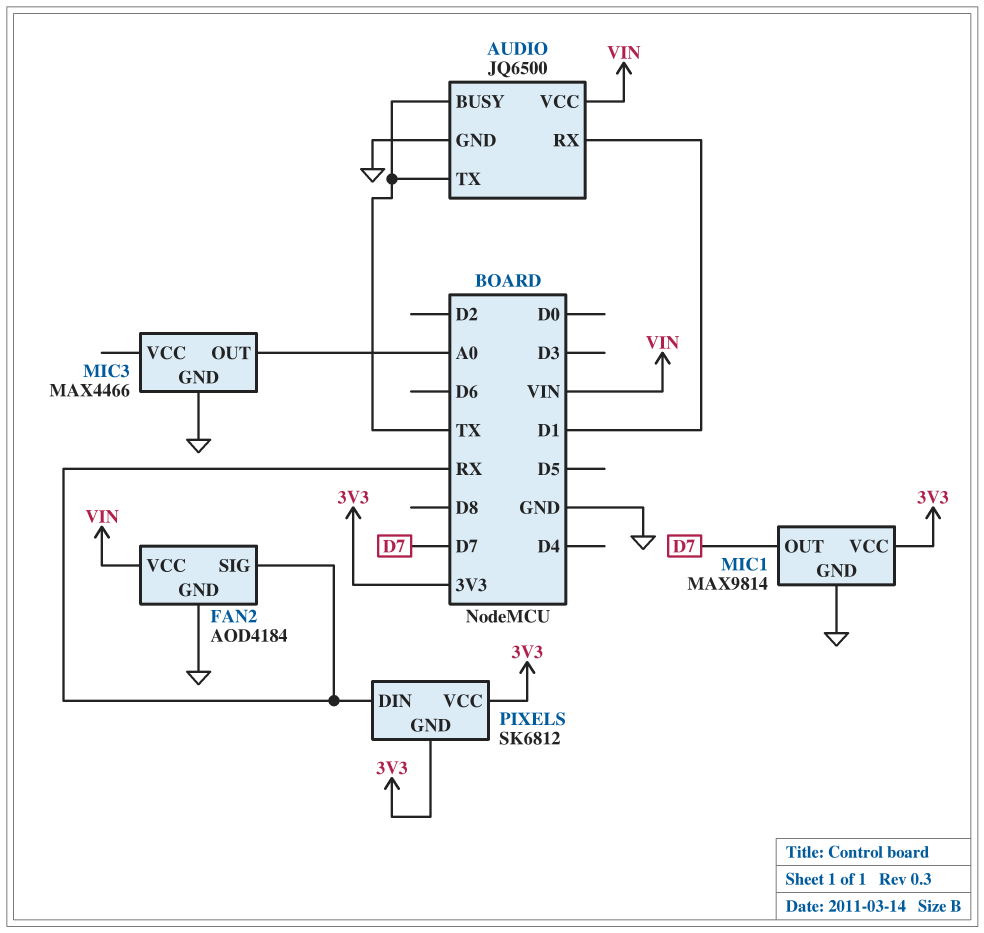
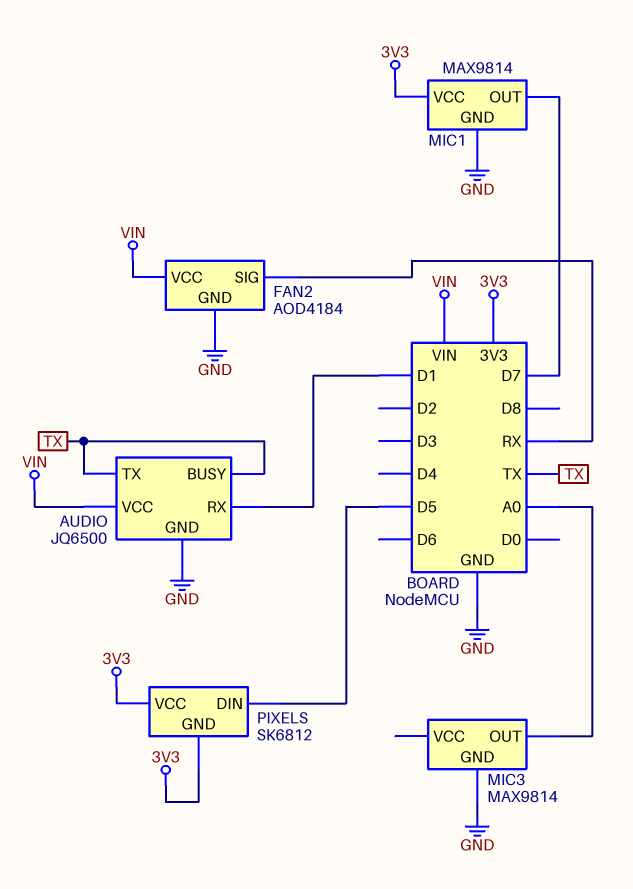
MIC3: MAX4466 -> MAX9814
PIXELS pin DIN: RX -> D5

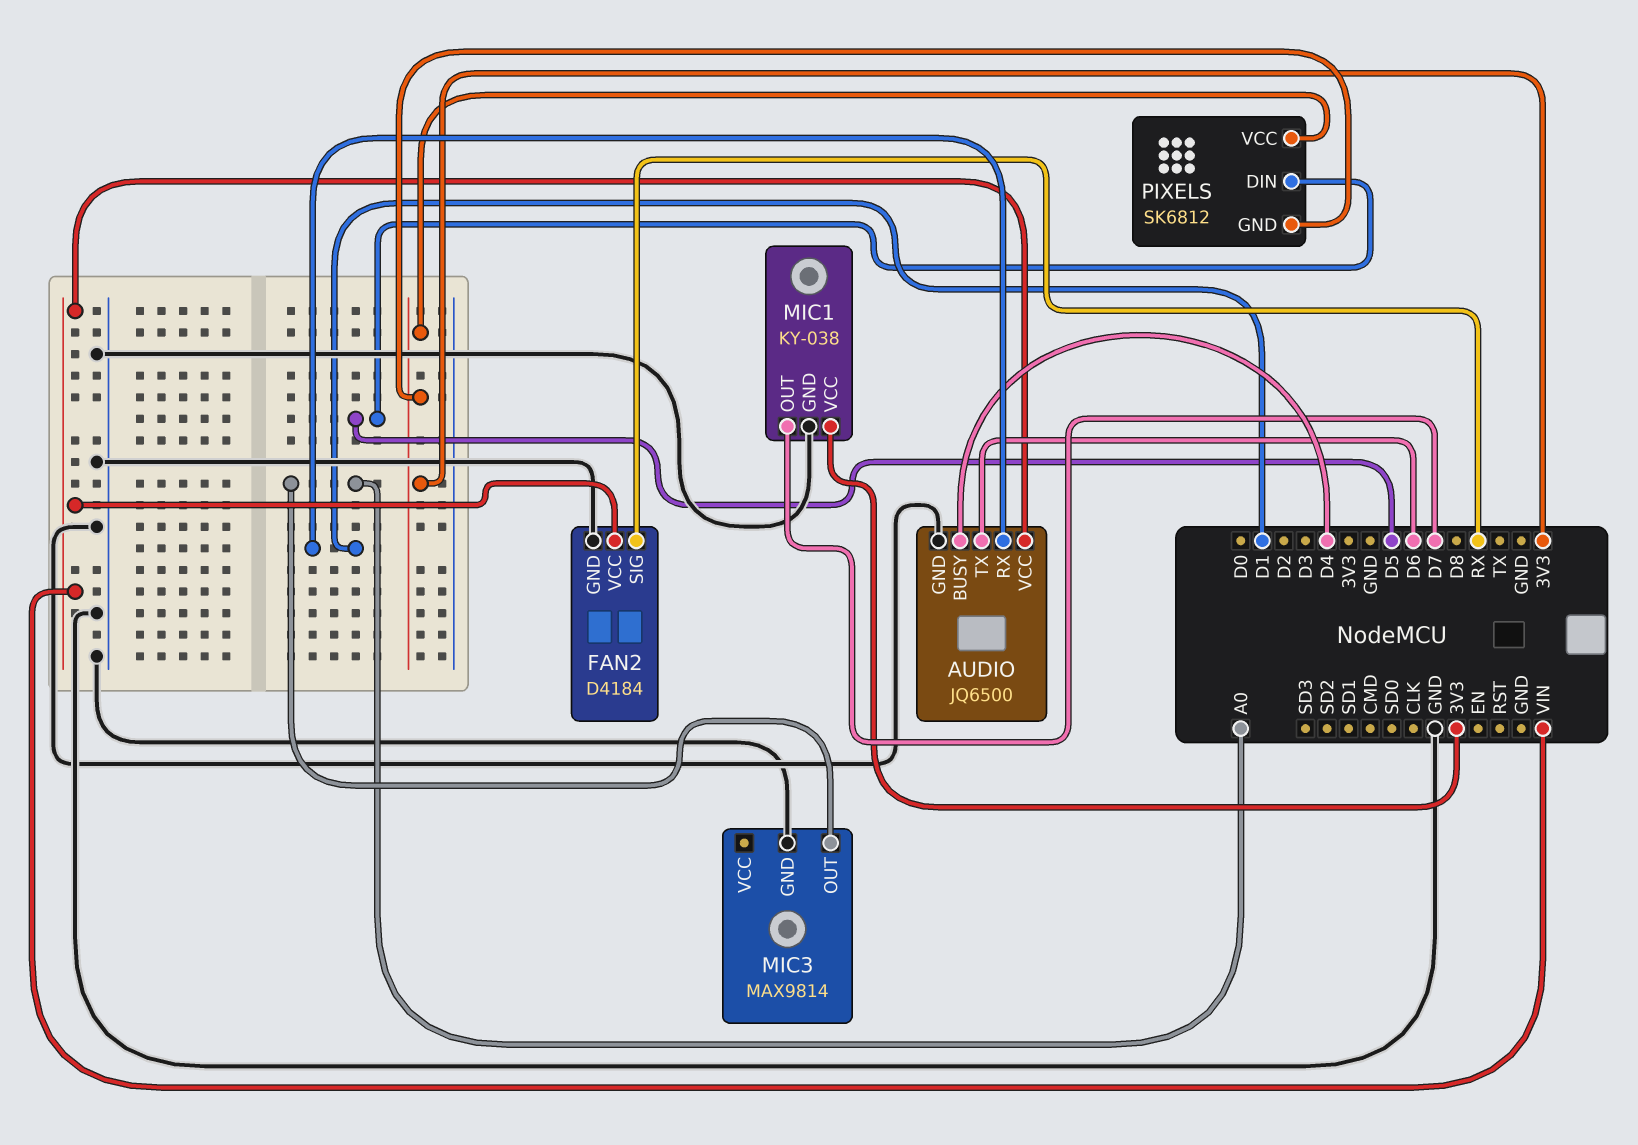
AUDIO pin BUSY: TX -> D4
AUDIO pin TX: TX -> D6
FAN2: AOD4184 -> D4184
MIC1: MAX9814 -> KY-038

